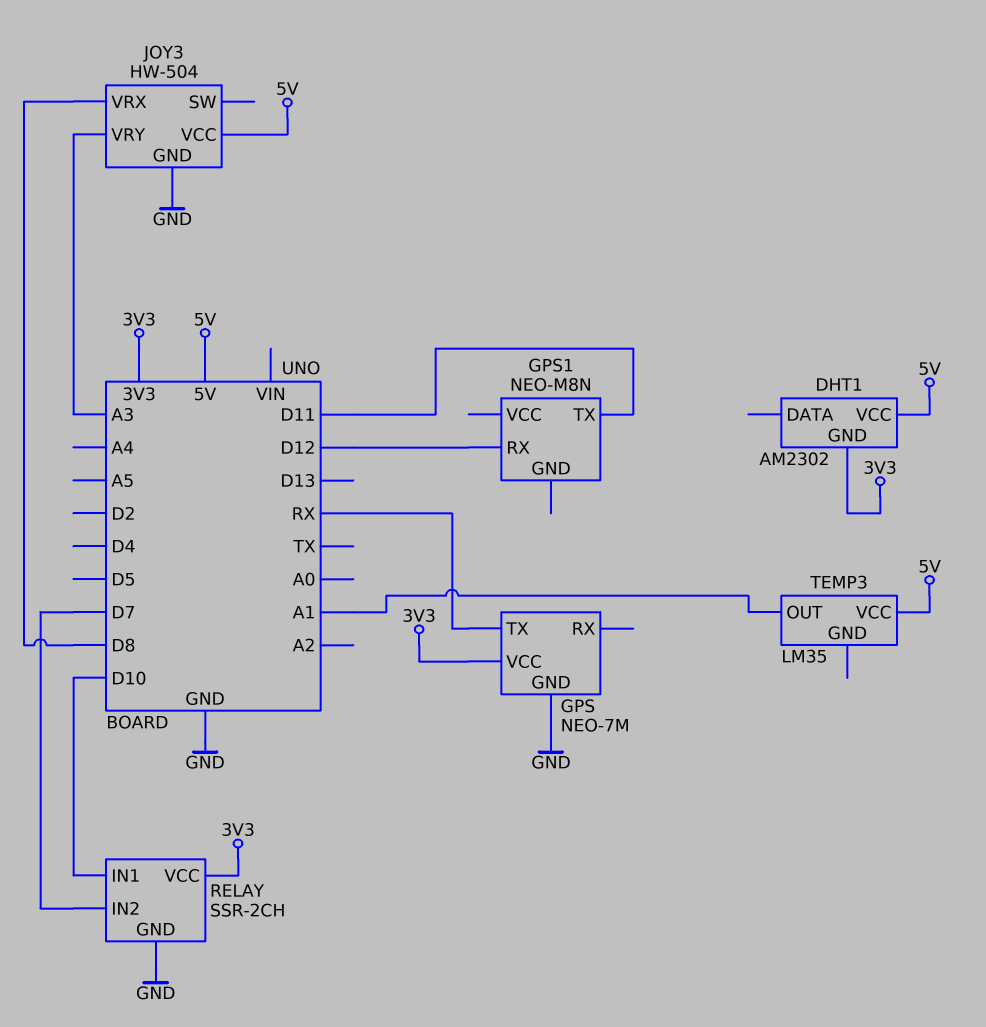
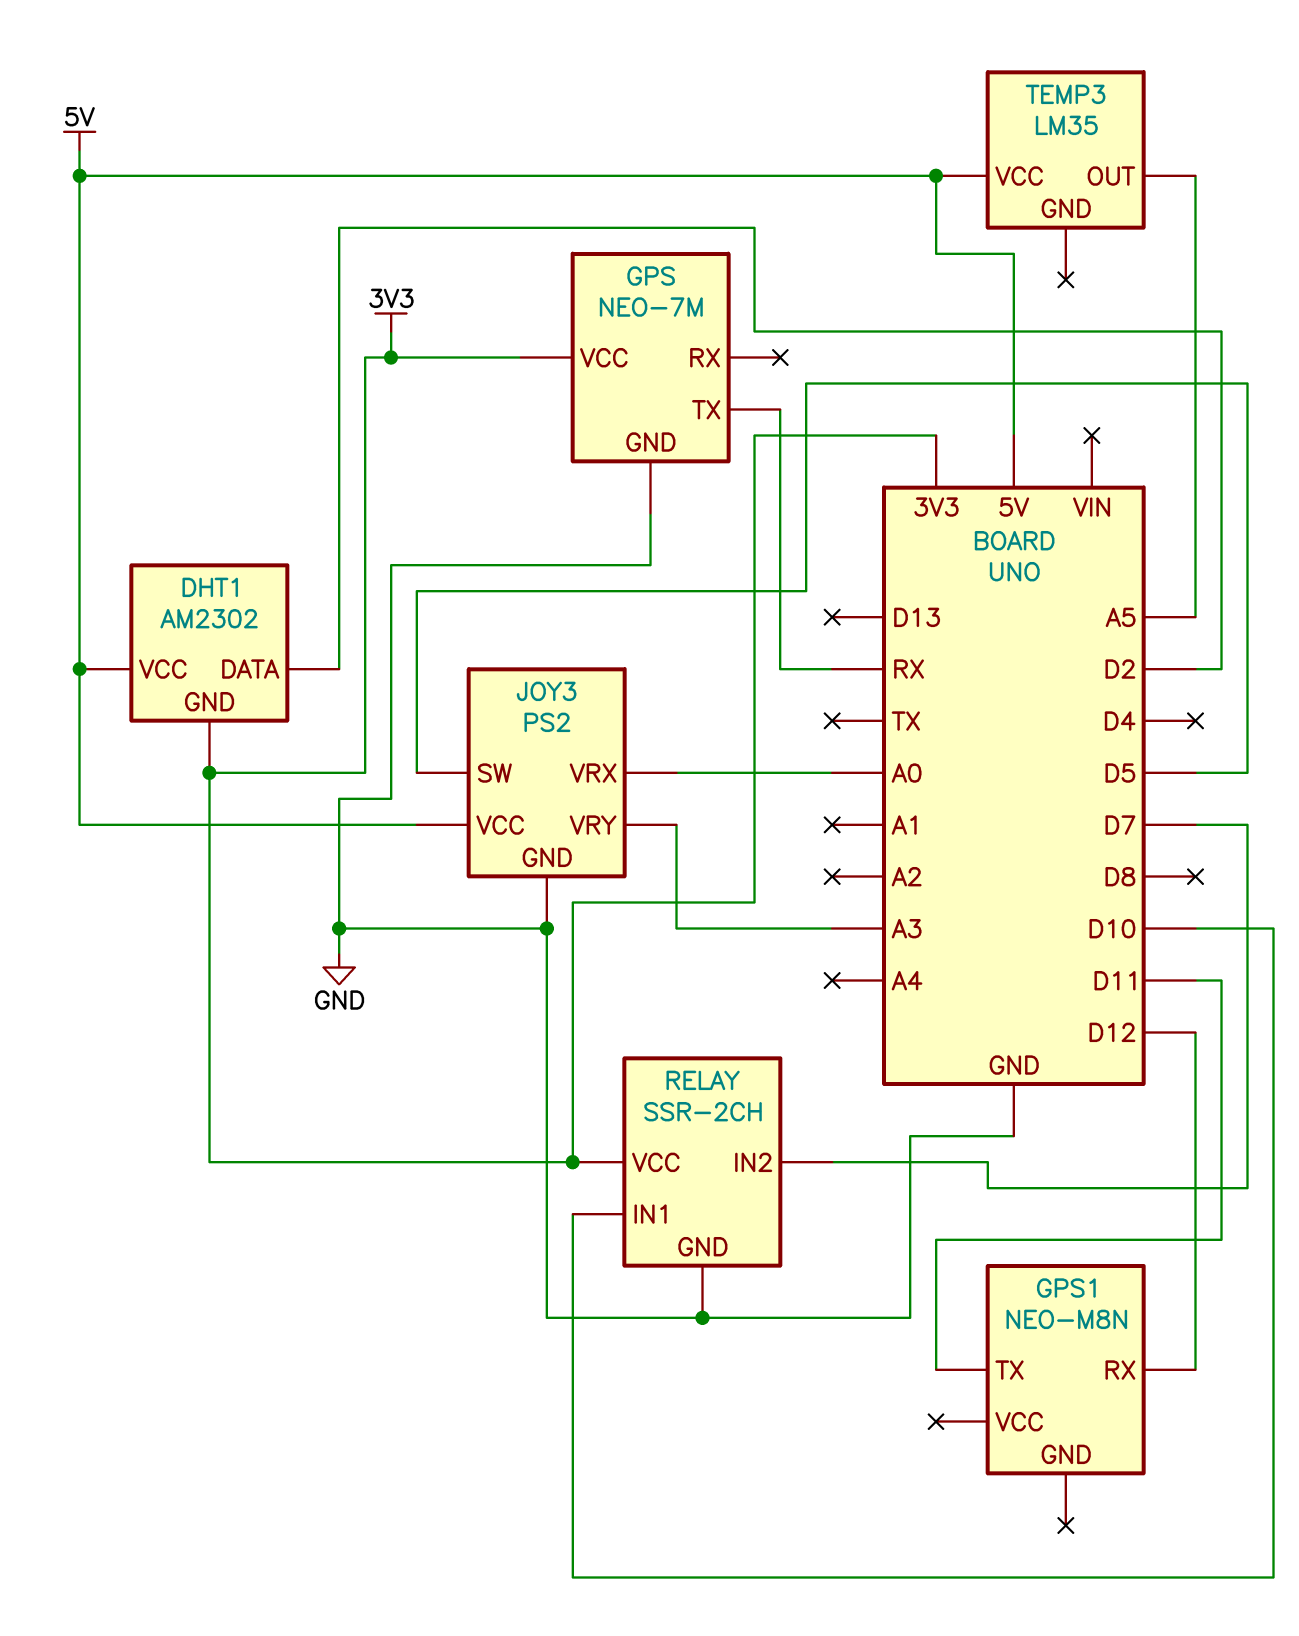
DHT1 pin DATA: none -> D2
JOY3: HW-504 -> PS2
JOY3 pin SW: none -> D5
JOY3 pin VRX: D8 -> A0
TEMP3 pin OUT: A1 -> A5

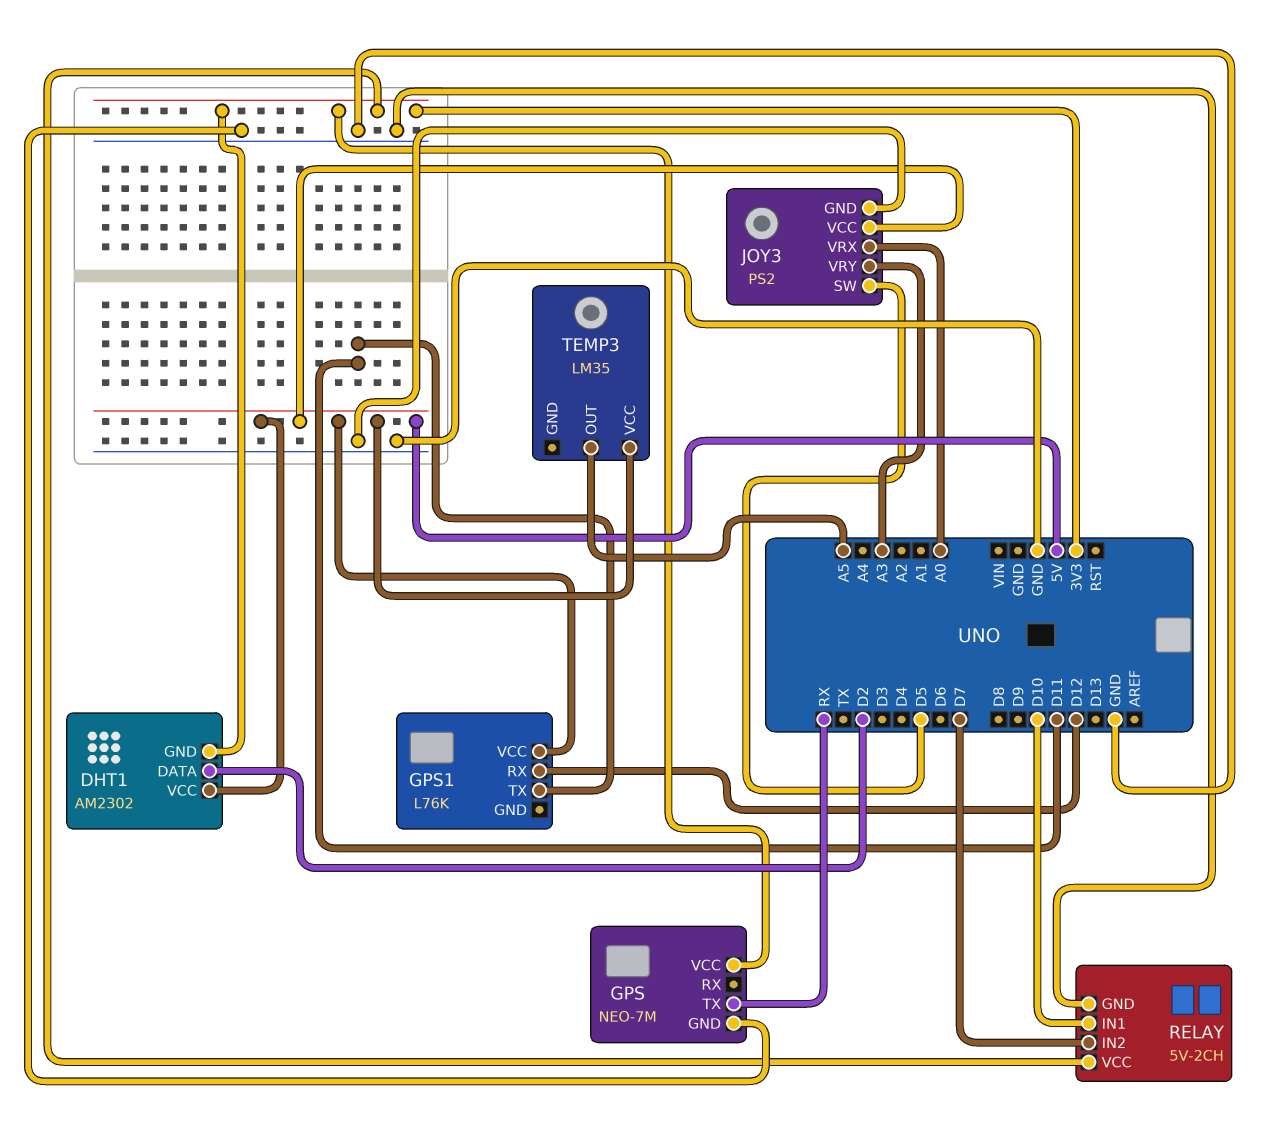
GPS1: NEO-M8N -> L76K
GPS1 pin VCC: none -> 5V
RELAY: SSR-2CH -> 5V-2CH

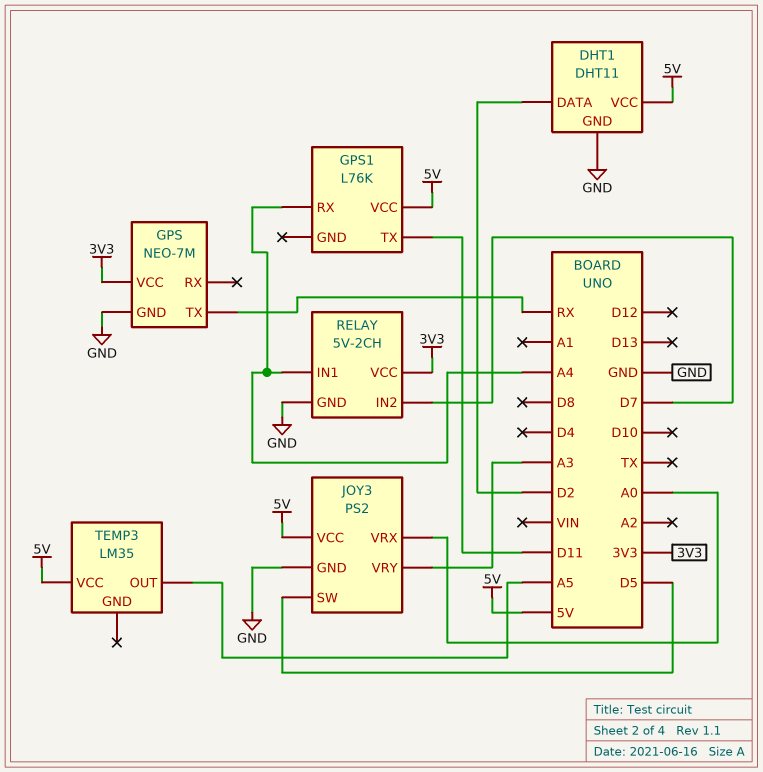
DHT1: AM2302 -> DHT11
DHT1 pin GND: 3V3 -> GND
GPS1 pin RX: D12 -> A4
RELAY pin IN1: D10 -> A4

